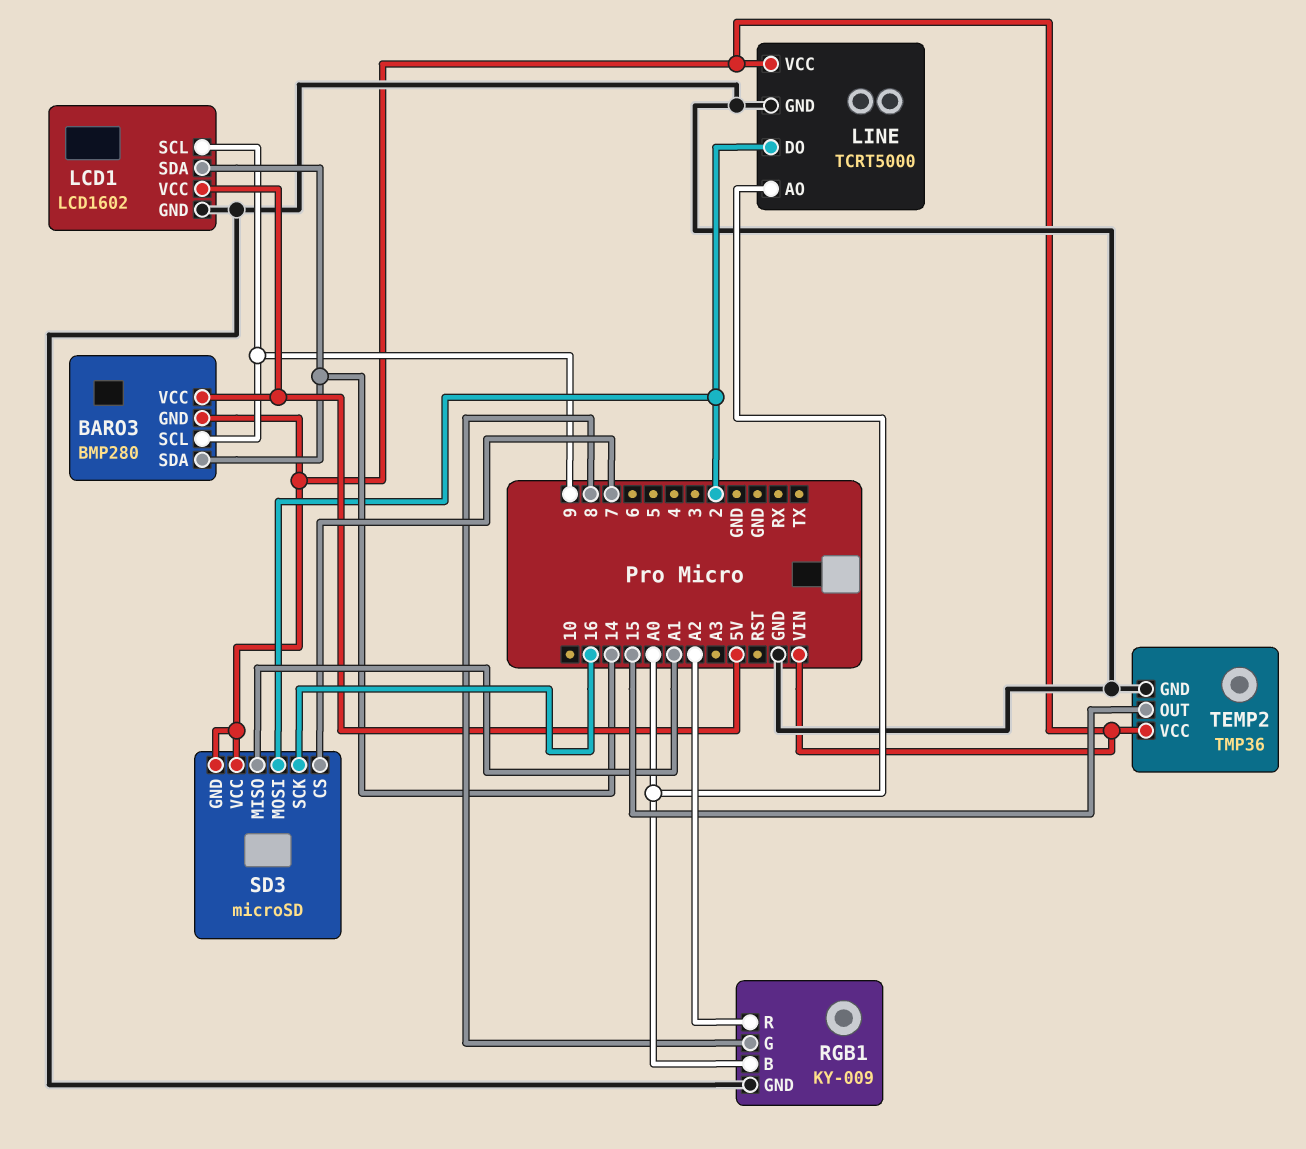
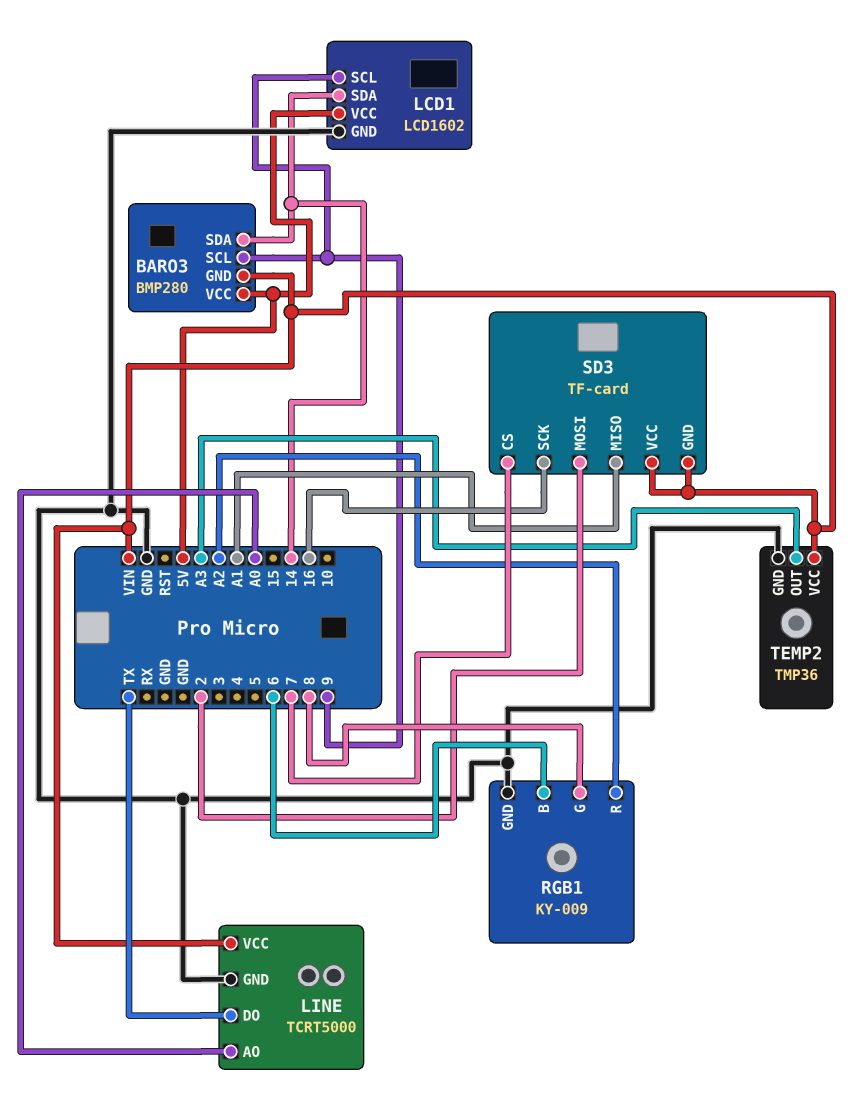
LINE pin DO: 2 -> TX
RGB1 pin B: A0 -> 6
SD3: microSD -> TF-card
TEMP2 pin OUT: 15 -> A3

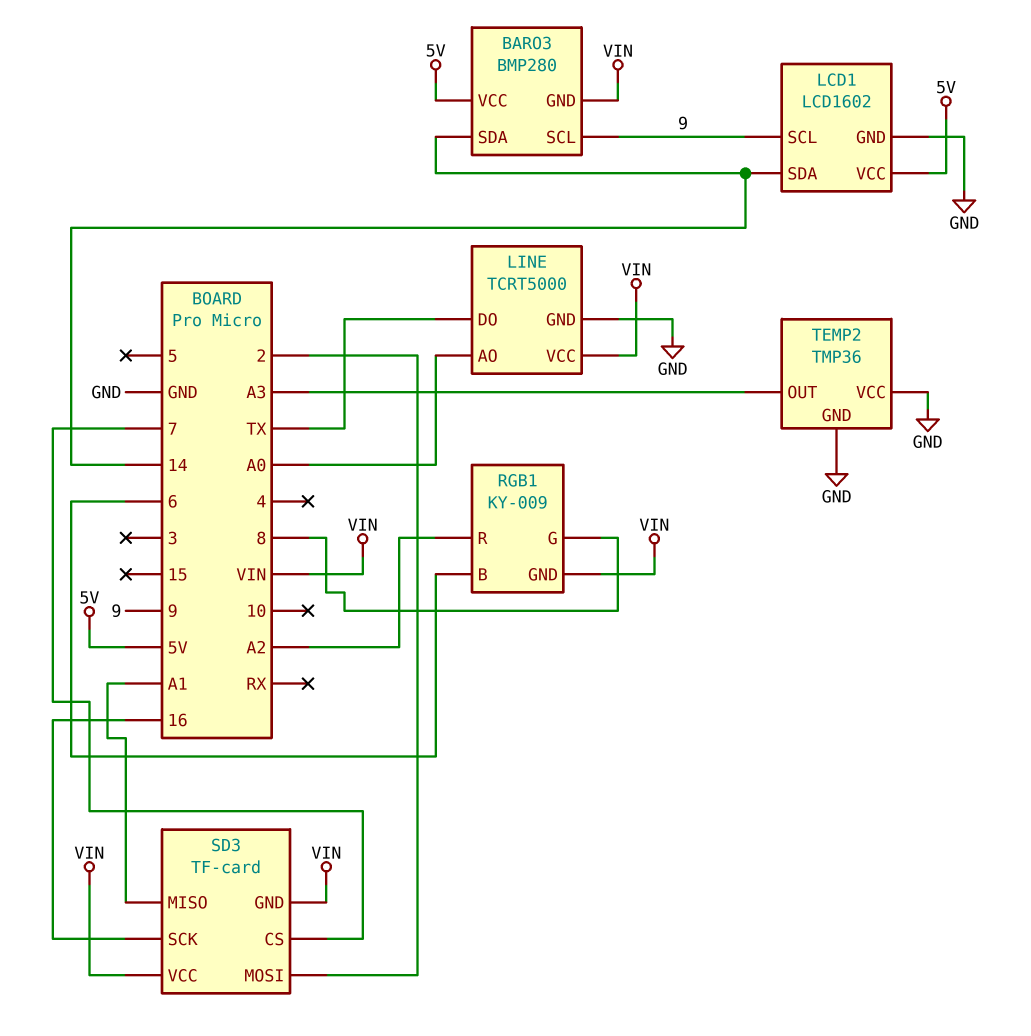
RGB1 pin GND: GND -> VIN
TEMP2 pin VCC: VIN -> GND

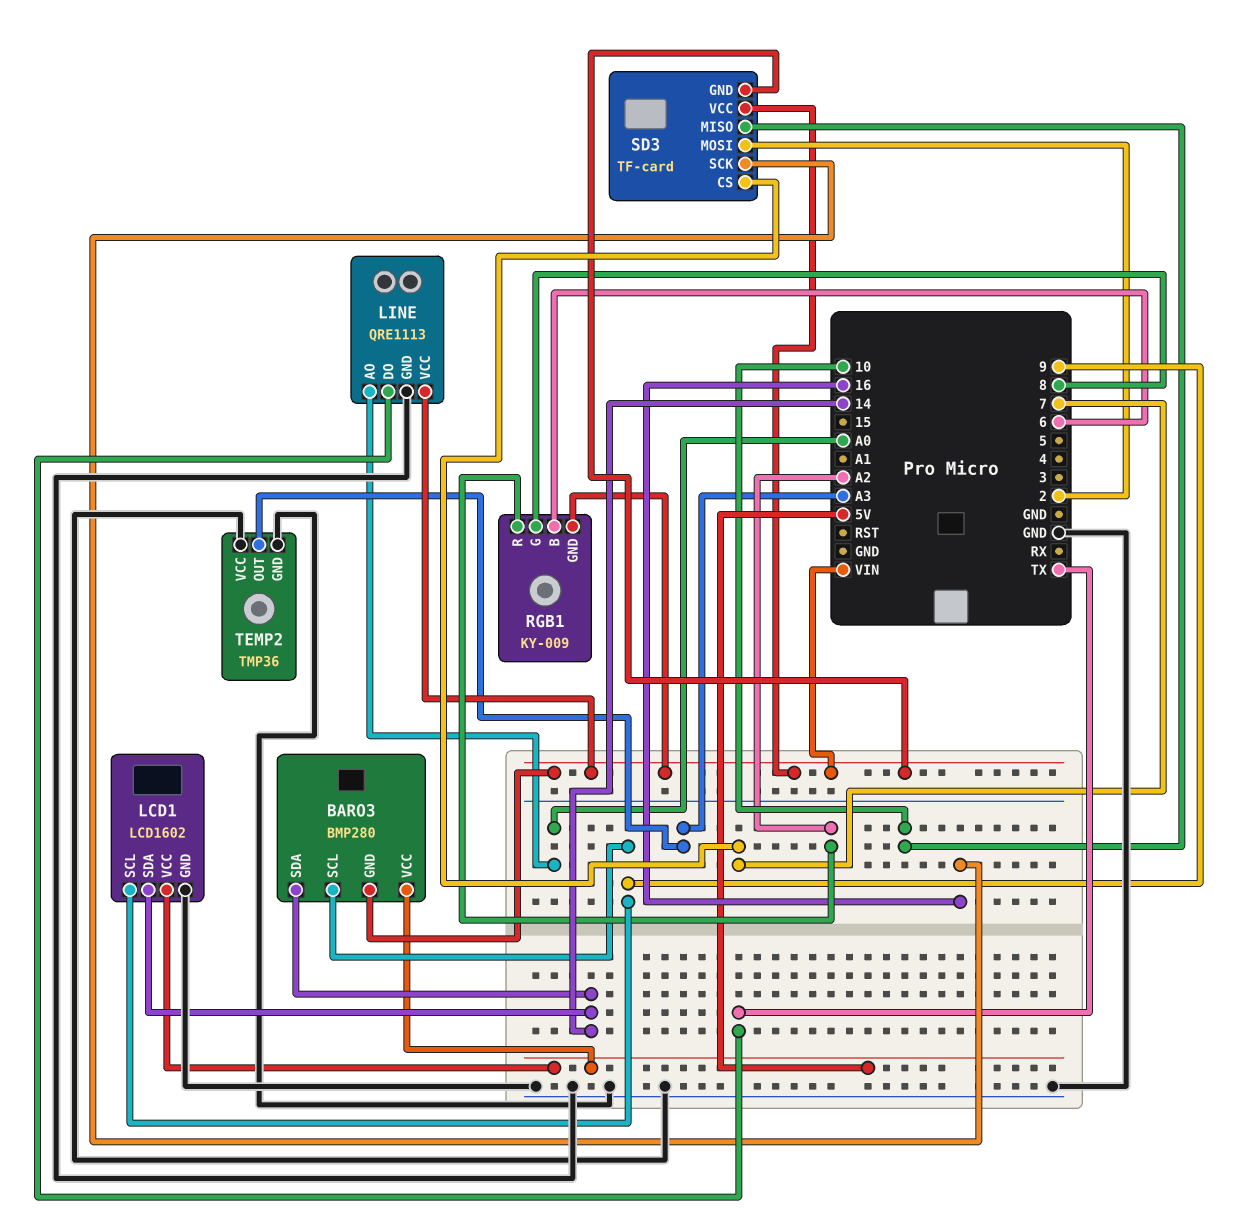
LINE: TCRT5000 -> QRE1113
SD3 pin MISO: A1 -> 10

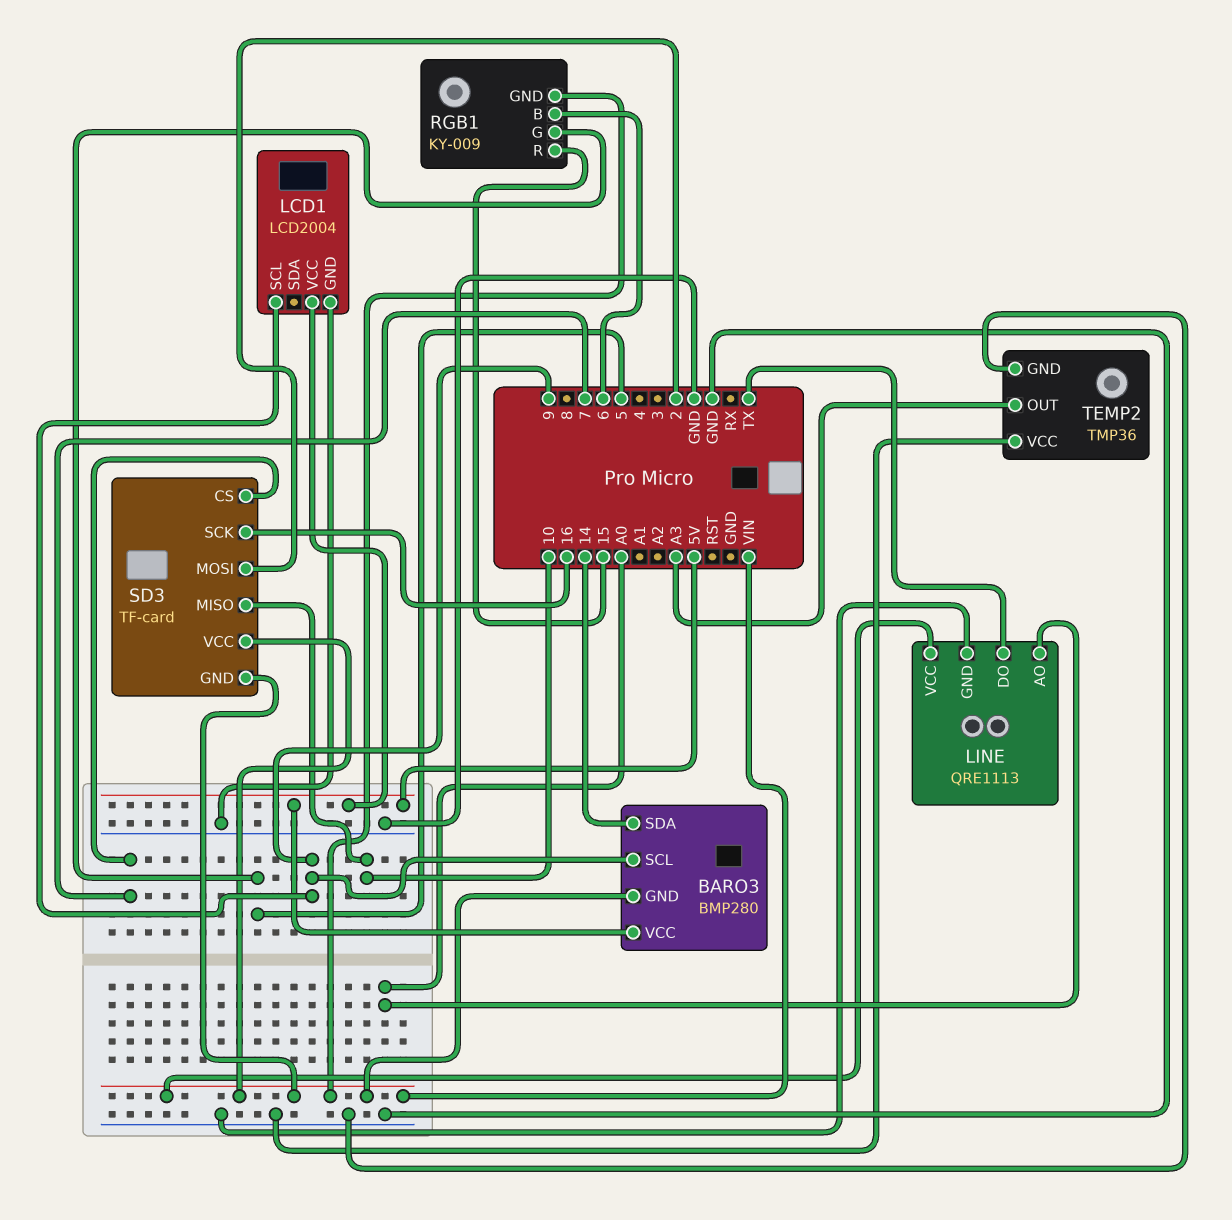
LCD1: LCD1602 -> LCD2004
LCD1 pin SDA: 14 -> none
RGB1 pin G: 8 -> 5
RGB1 pin R: A2 -> 15

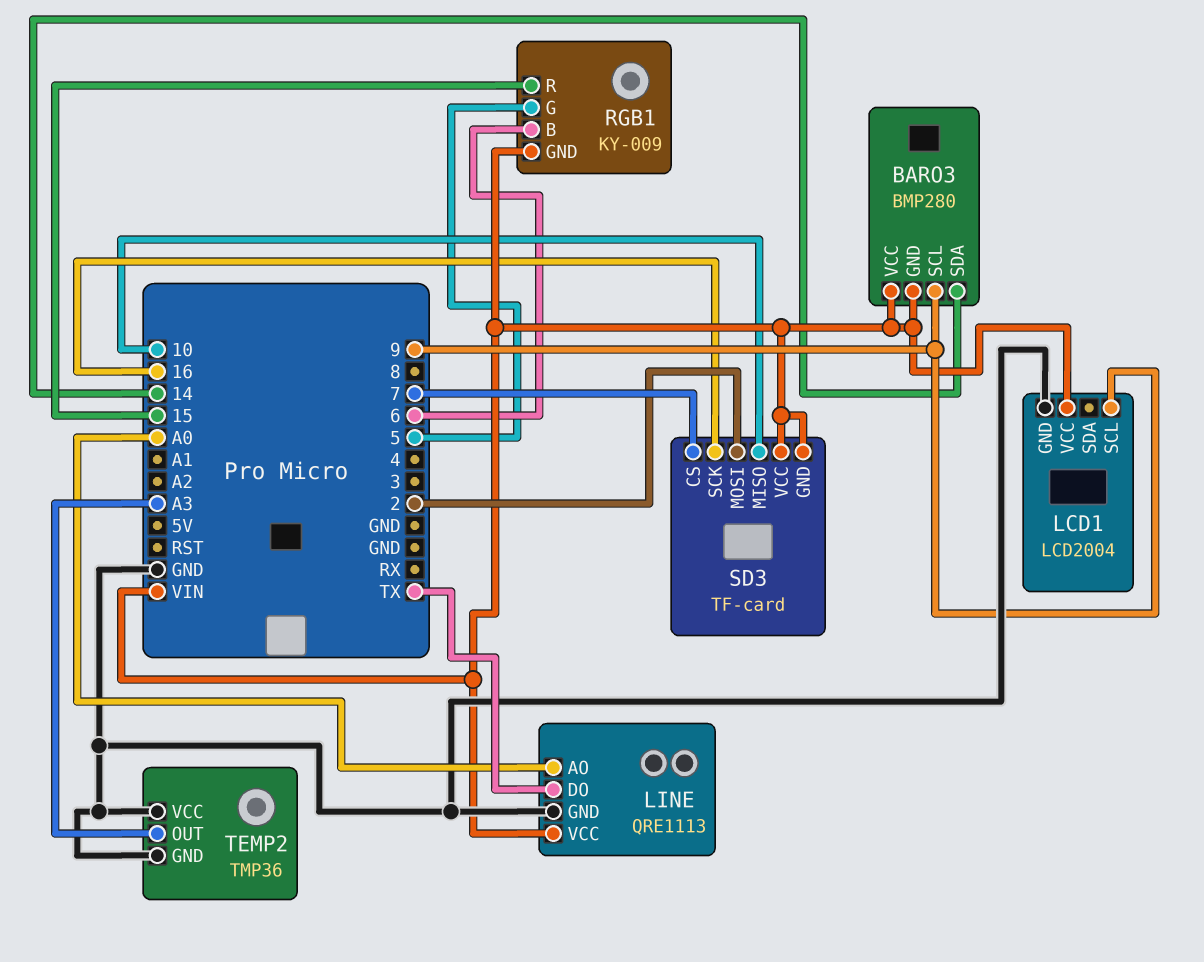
BARO3 pin VCC: 5V -> VIN
LCD1 pin VCC: 5V -> VIN

